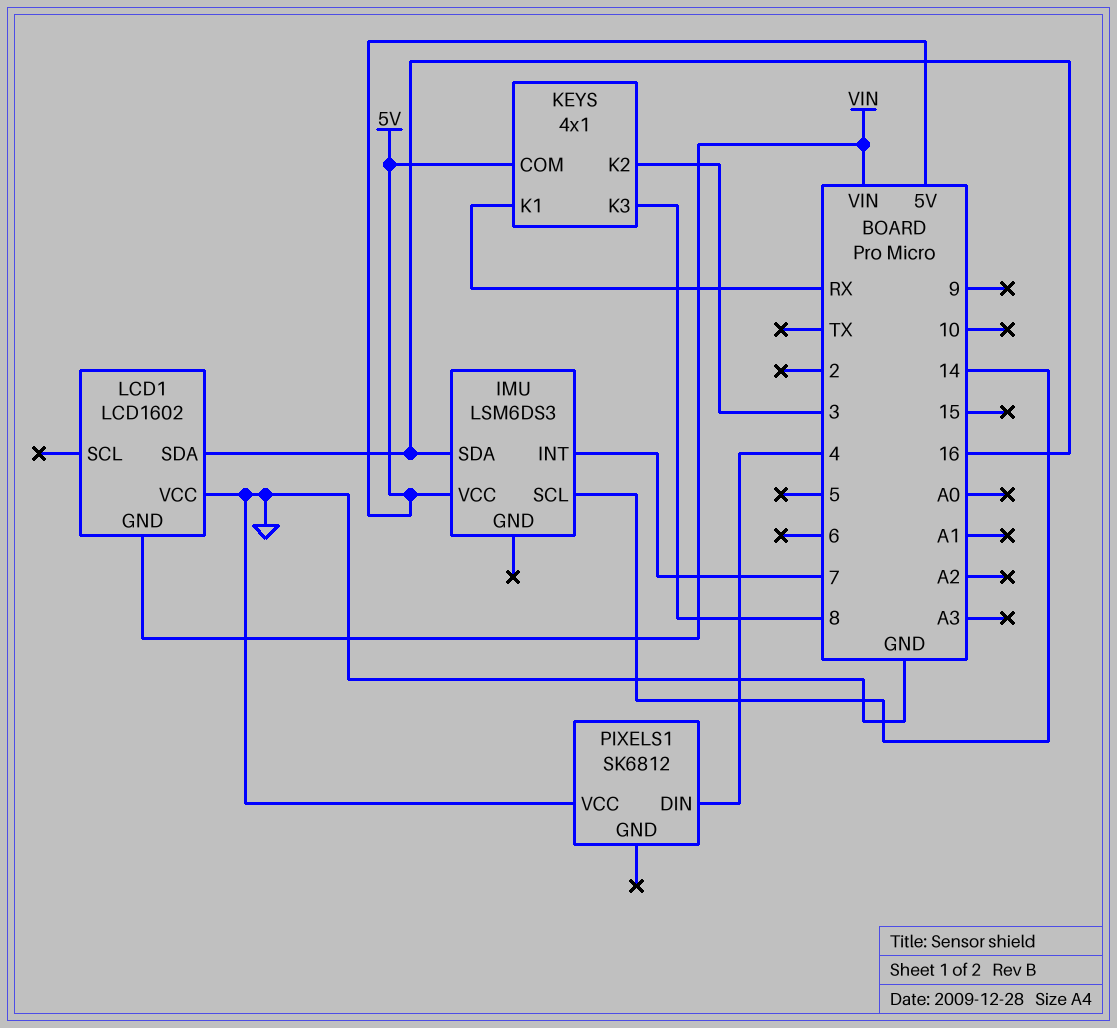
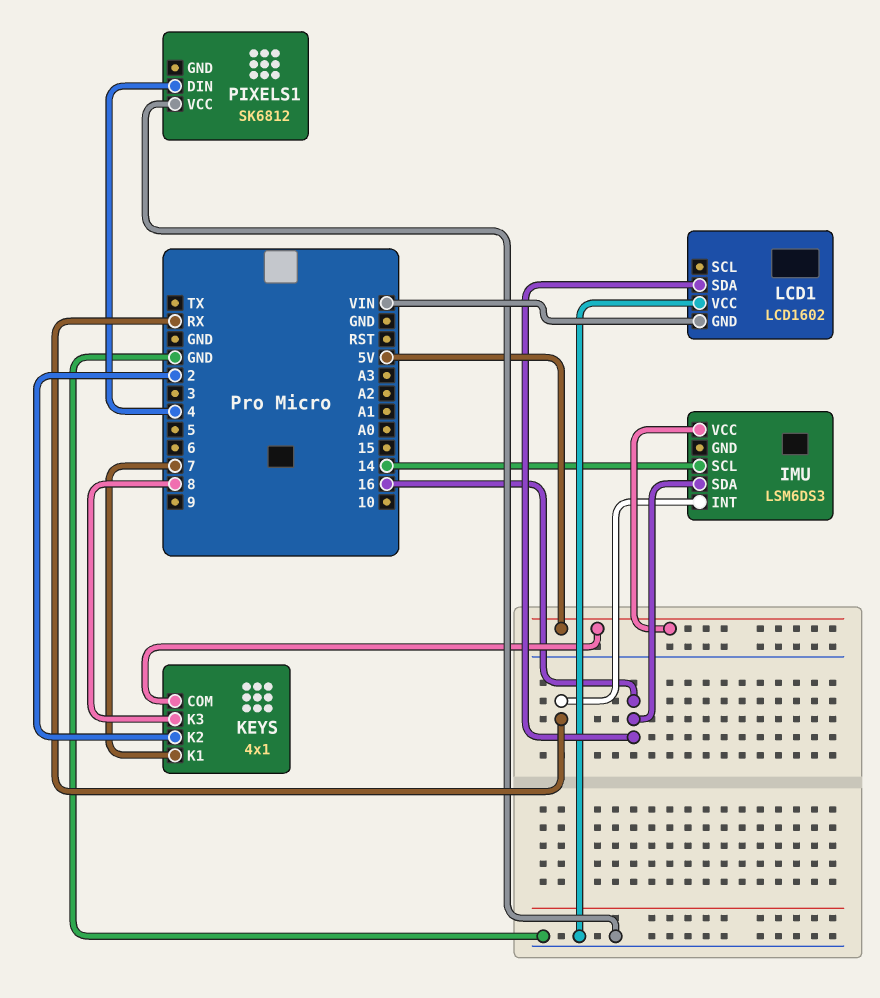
IMU pin INT: 7 -> RX
KEYS pin K1: RX -> 7
KEYS pin K2: 3 -> 2

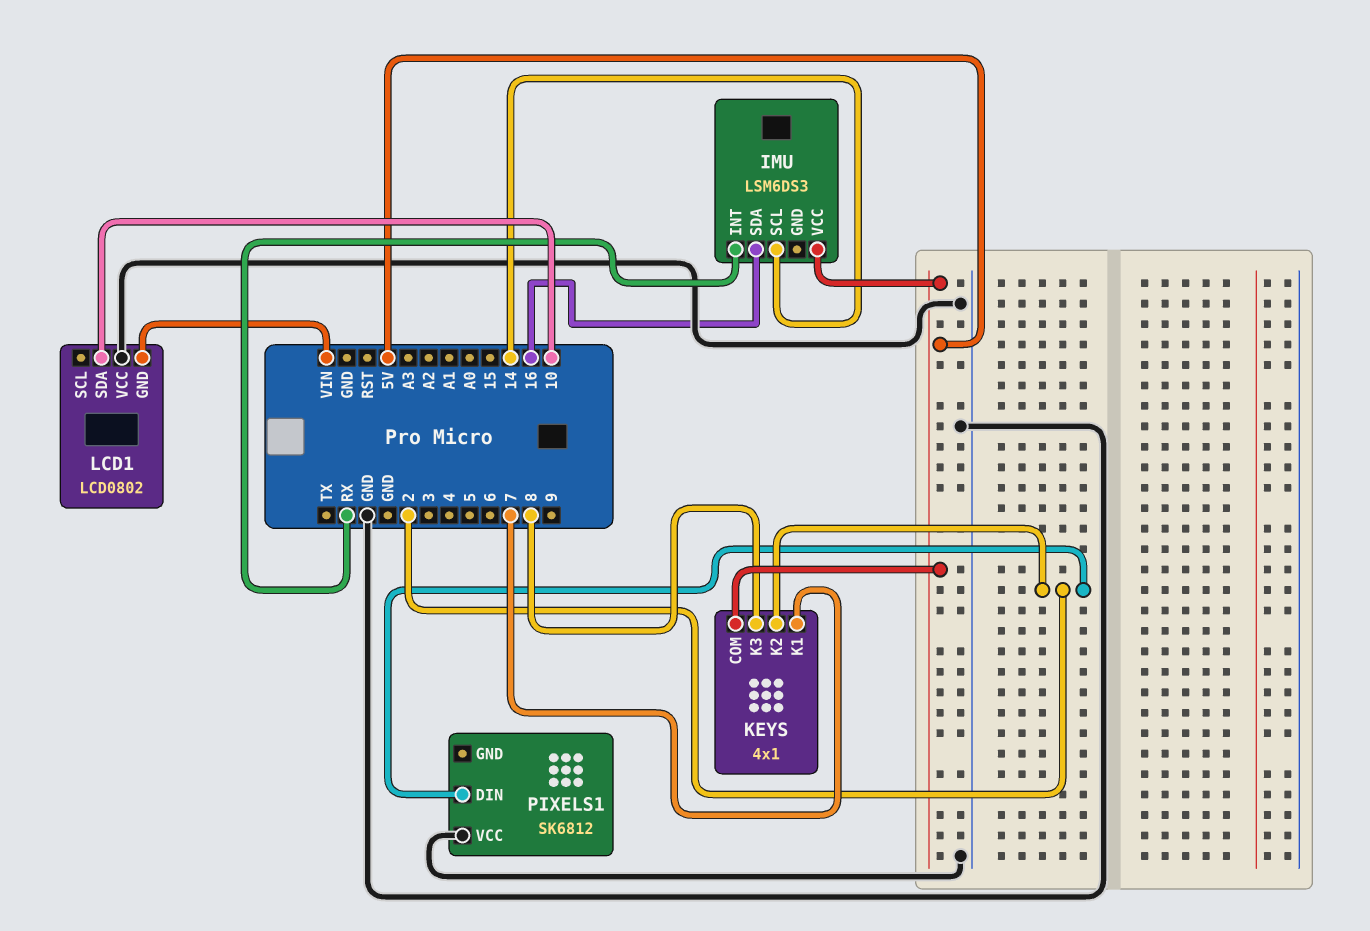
LCD1: LCD1602 -> LCD0802
LCD1 pin SDA: 16 -> 10
PIXELS1 pin DIN: 4 -> 2

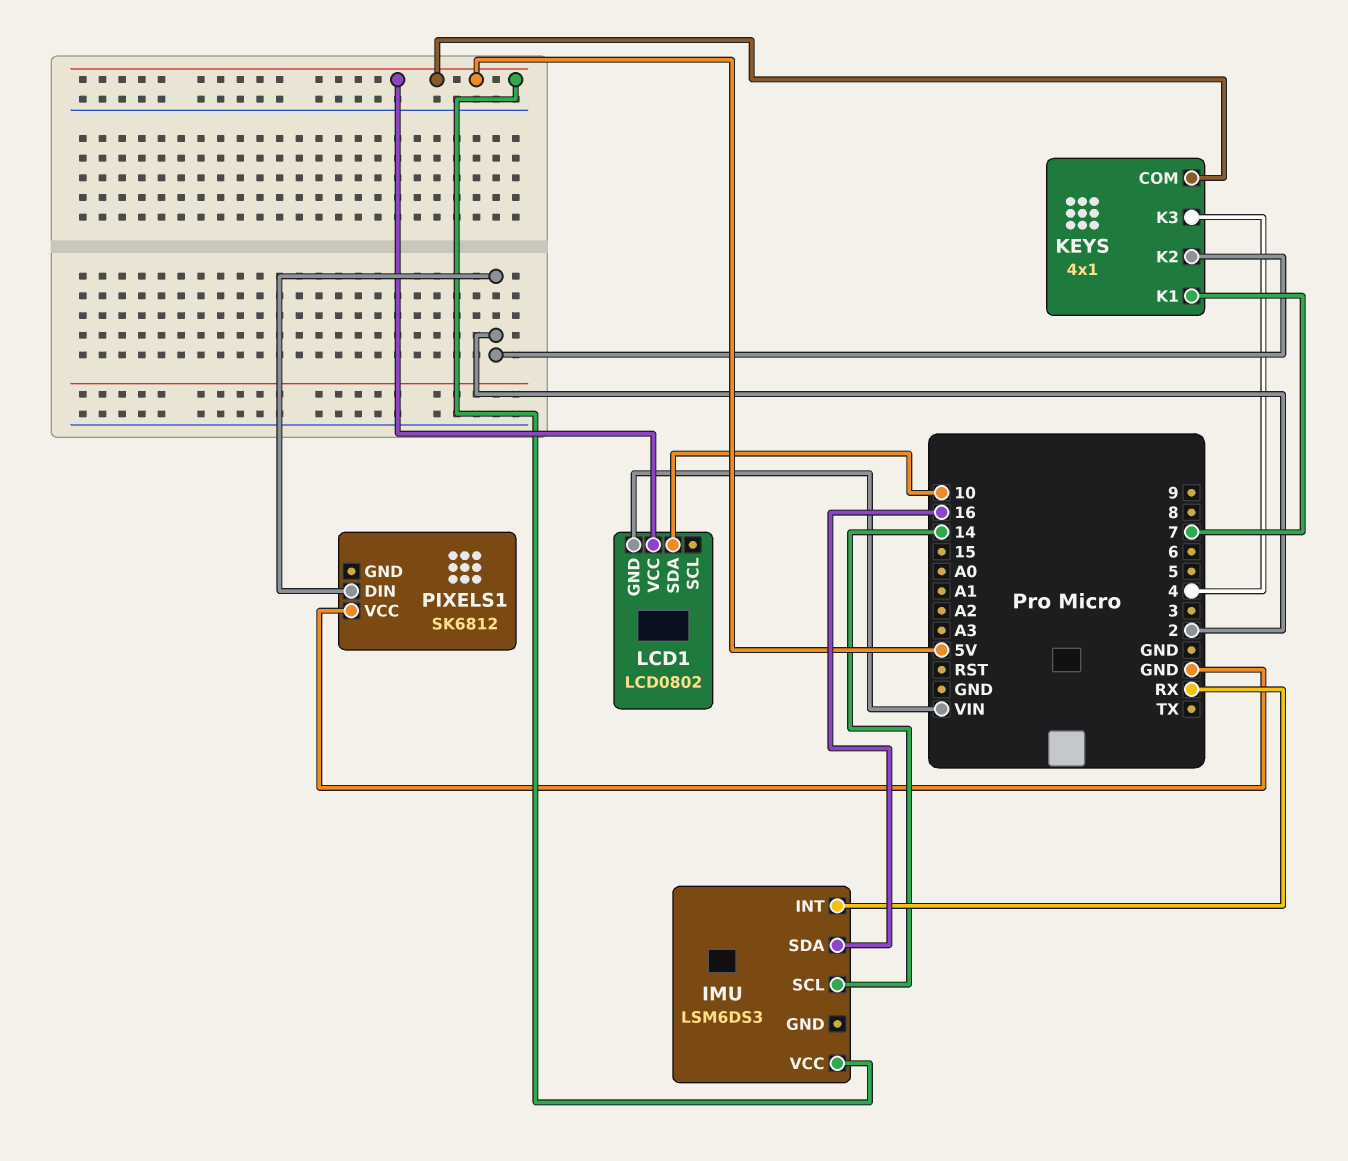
KEYS pin K3: 8 -> 4
LCD1 pin VCC: GND -> 5V

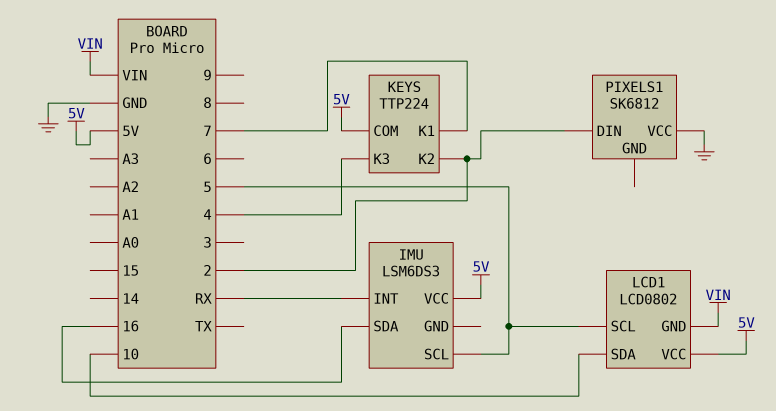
IMU pin SCL: 14 -> 5
KEYS: 4x1 -> TTP224
LCD1 pin SCL: none -> 5

